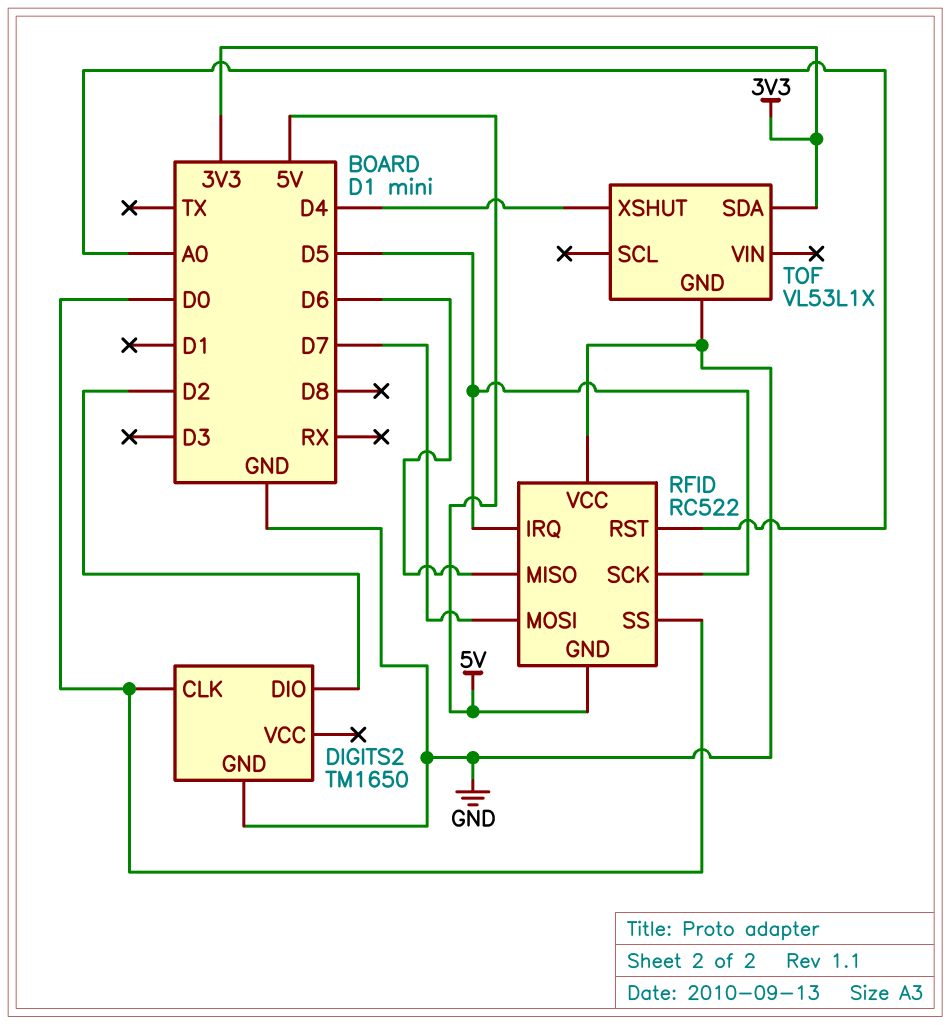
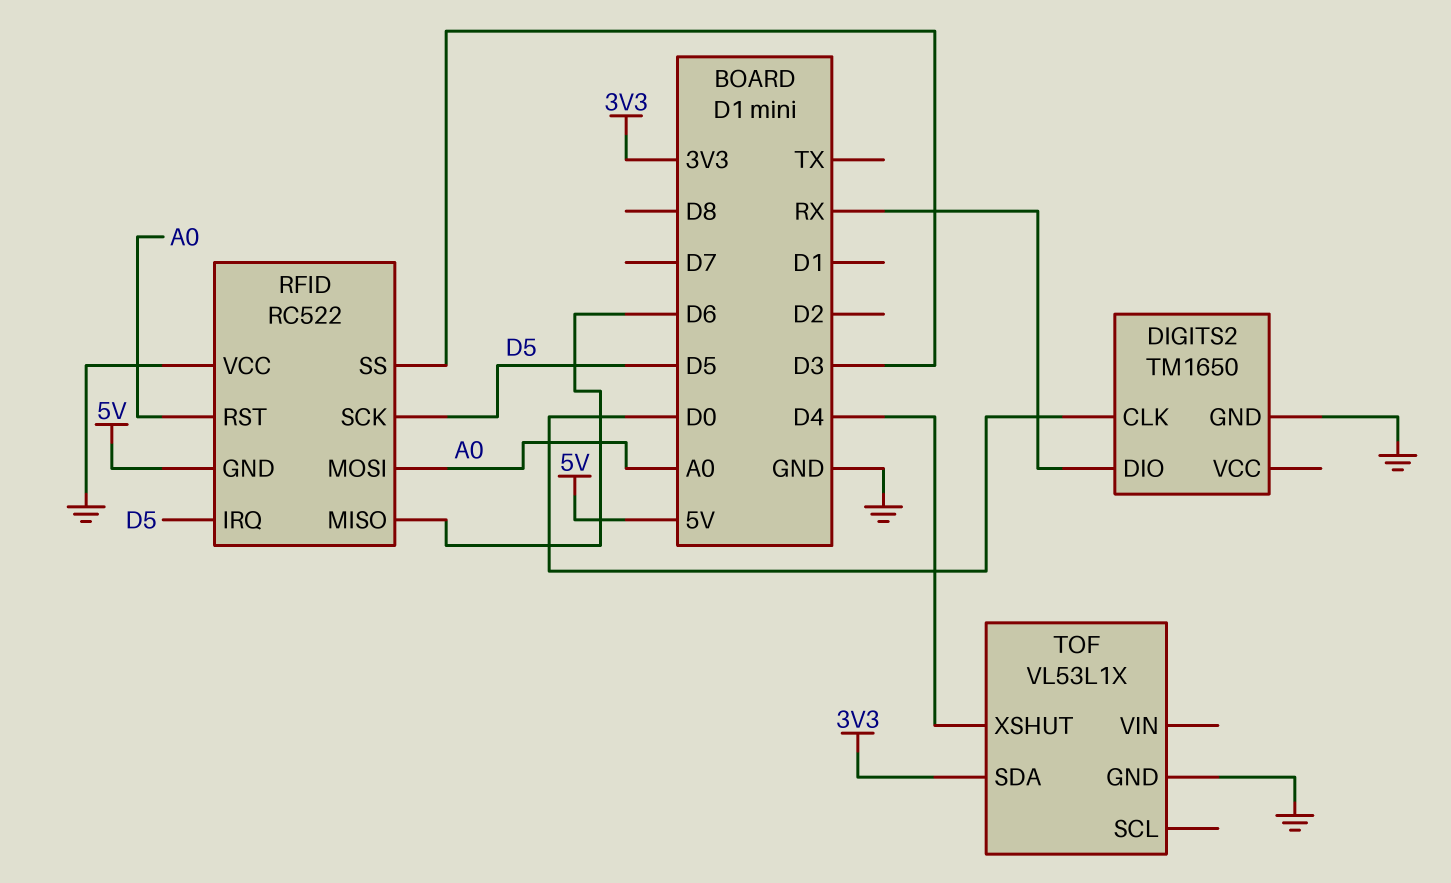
DIGITS2 pin DIO: D2 -> RX
RFID pin MOSI: D7 -> A0
RFID pin SS: D0 -> D3

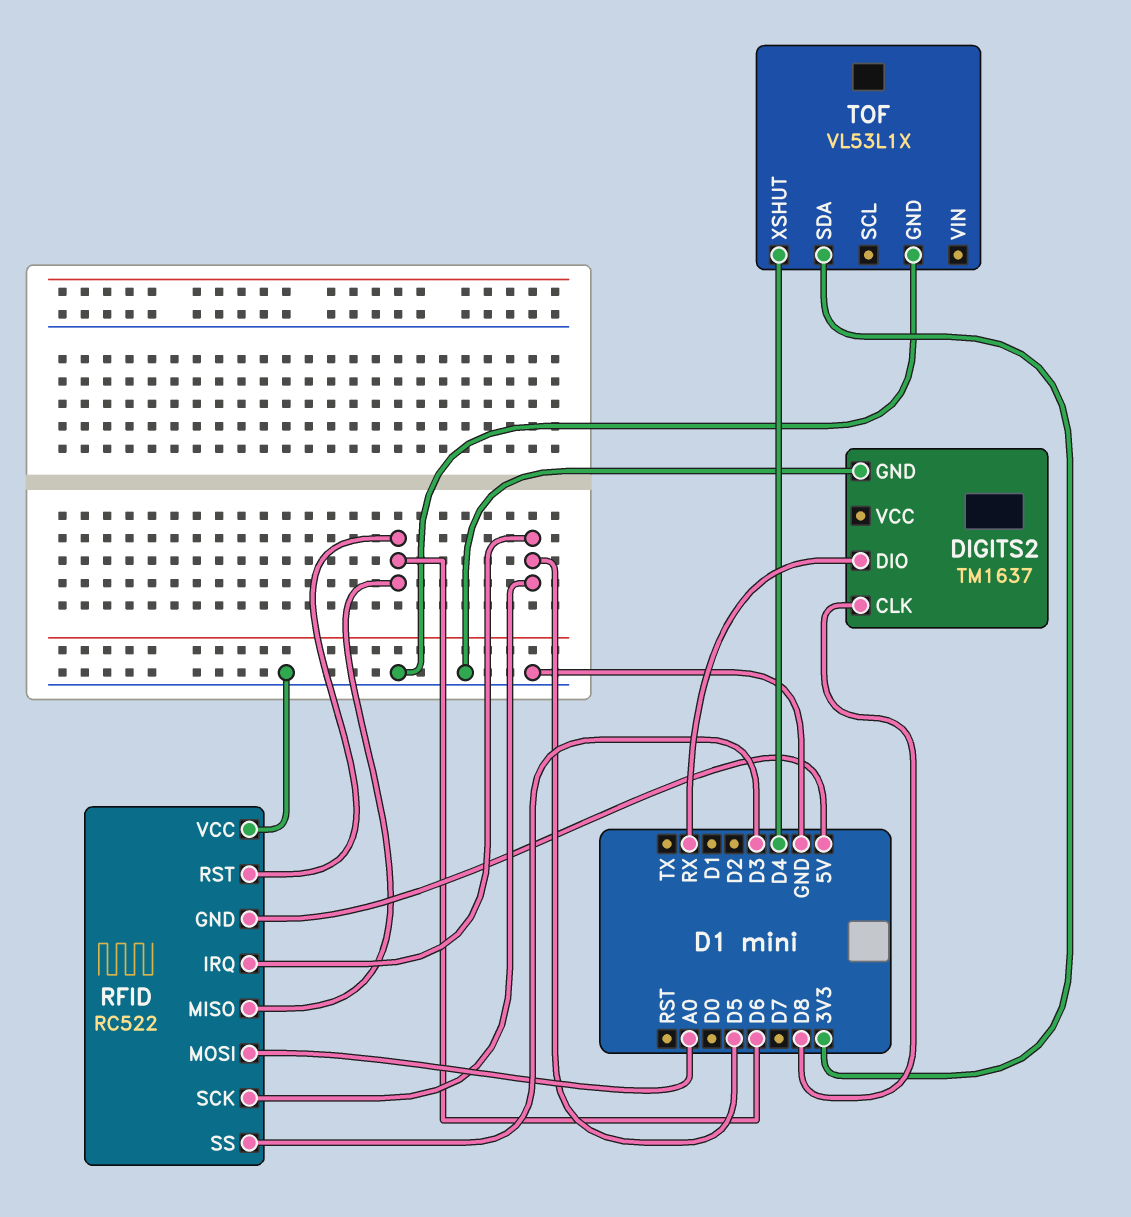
DIGITS2: TM1650 -> TM1637
DIGITS2 pin CLK: D0 -> D8
RFID pin RST: A0 -> D6

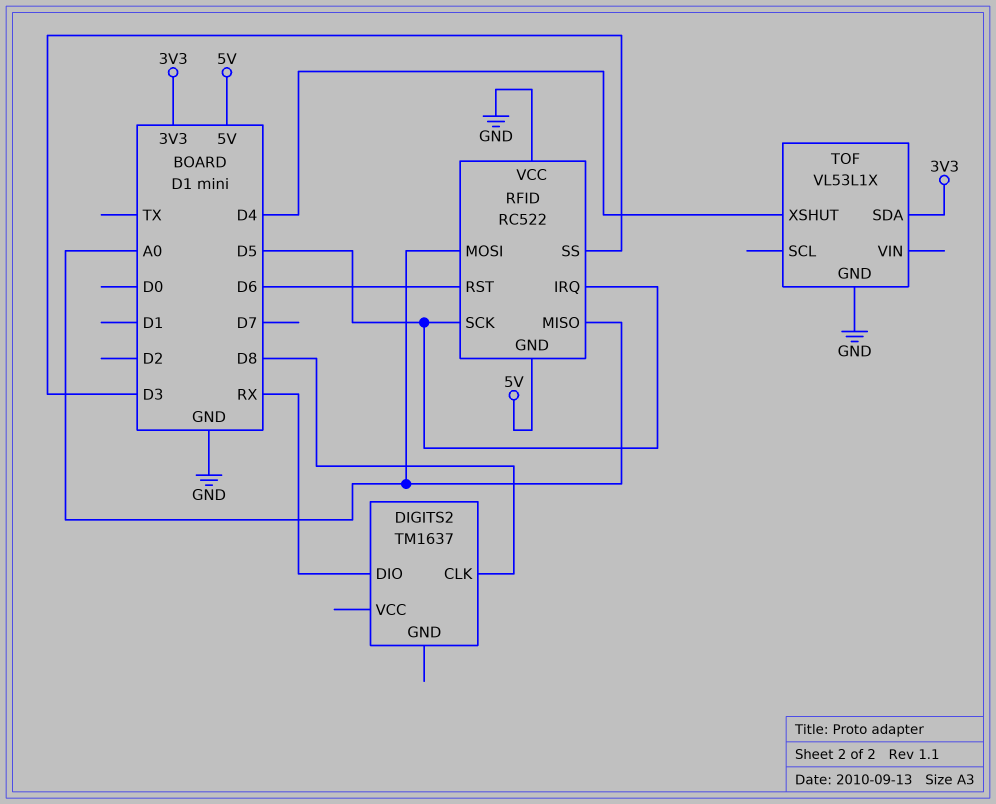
DIGITS2 pin GND: GND -> none
RFID pin MISO: D6 -> A0

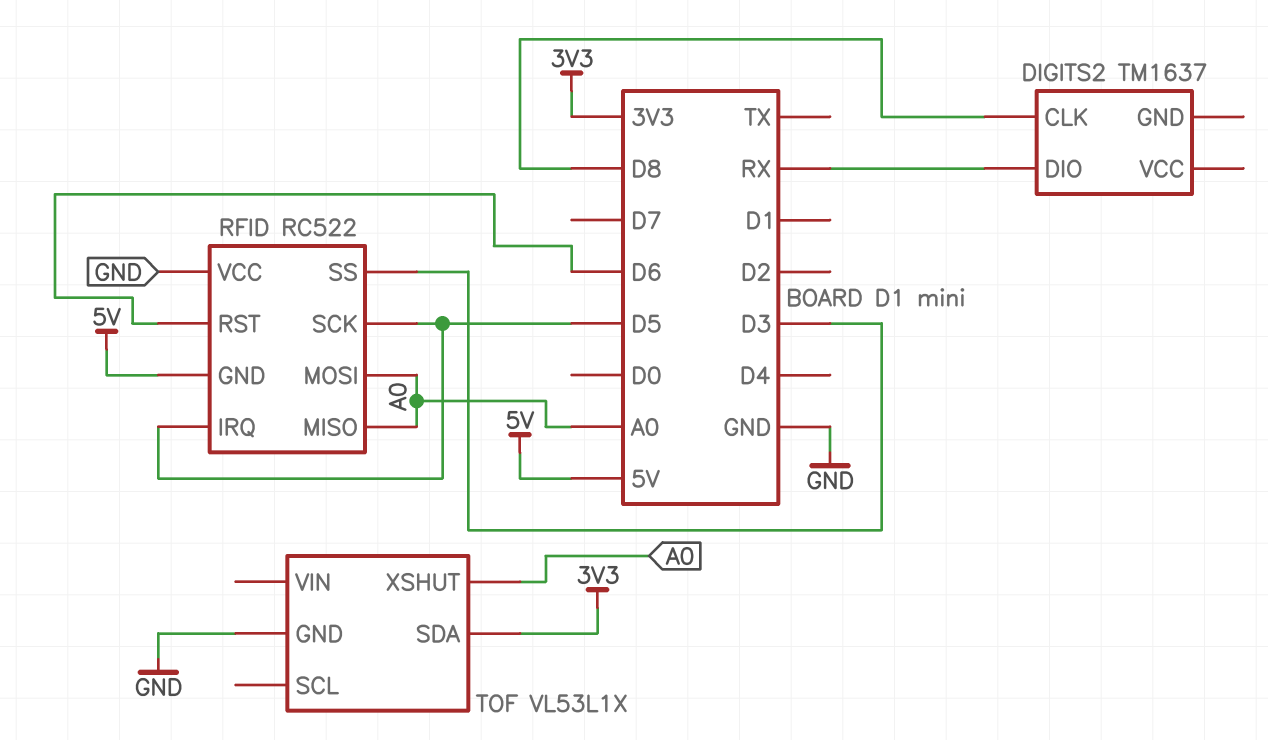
TOF pin XSHUT: D4 -> A0

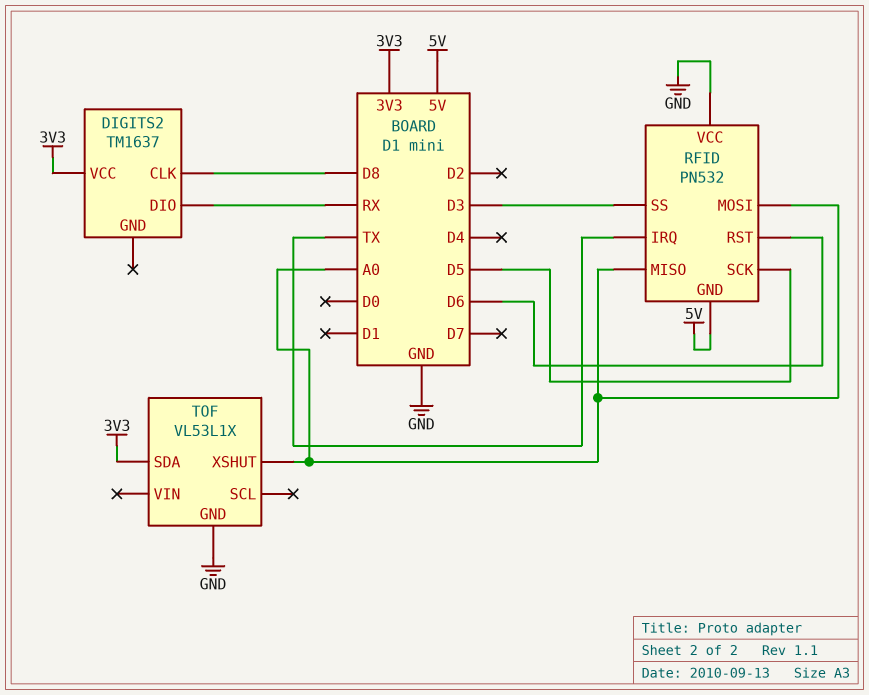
DIGITS2 pin VCC: none -> 3V3
RFID: RC522 -> PN532
RFID pin IRQ: D5 -> TX

